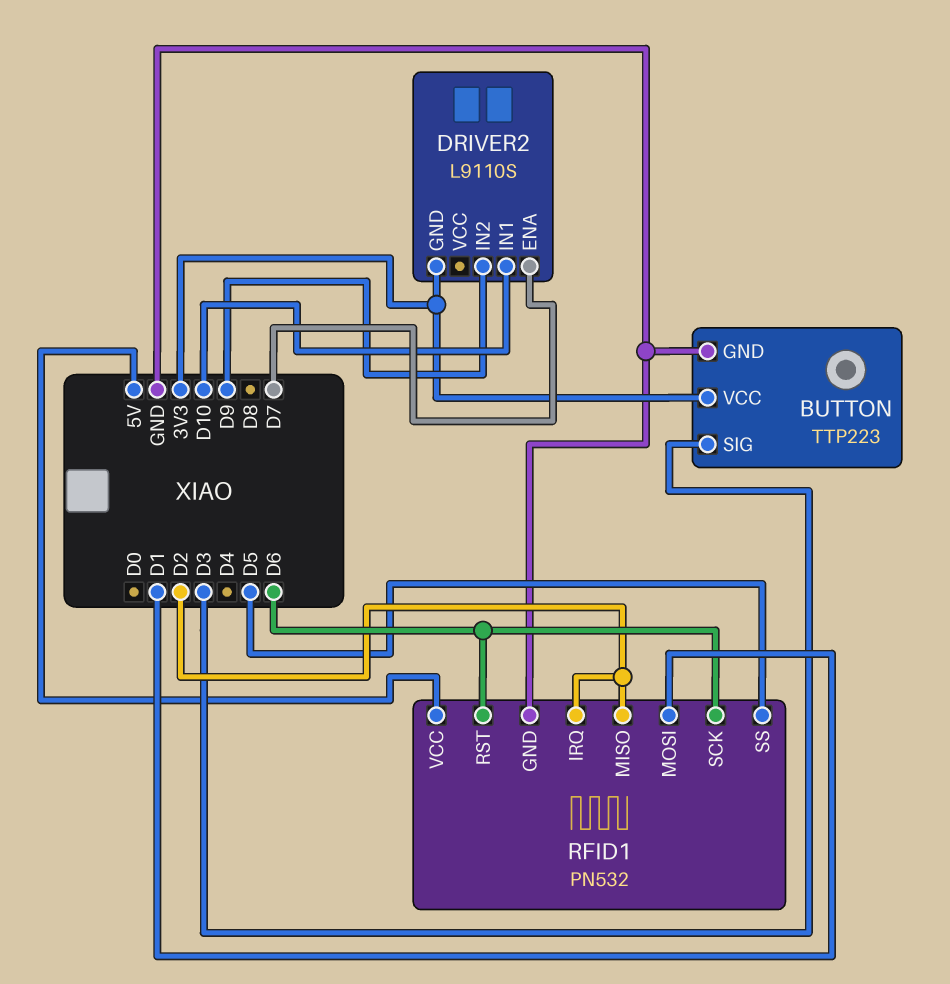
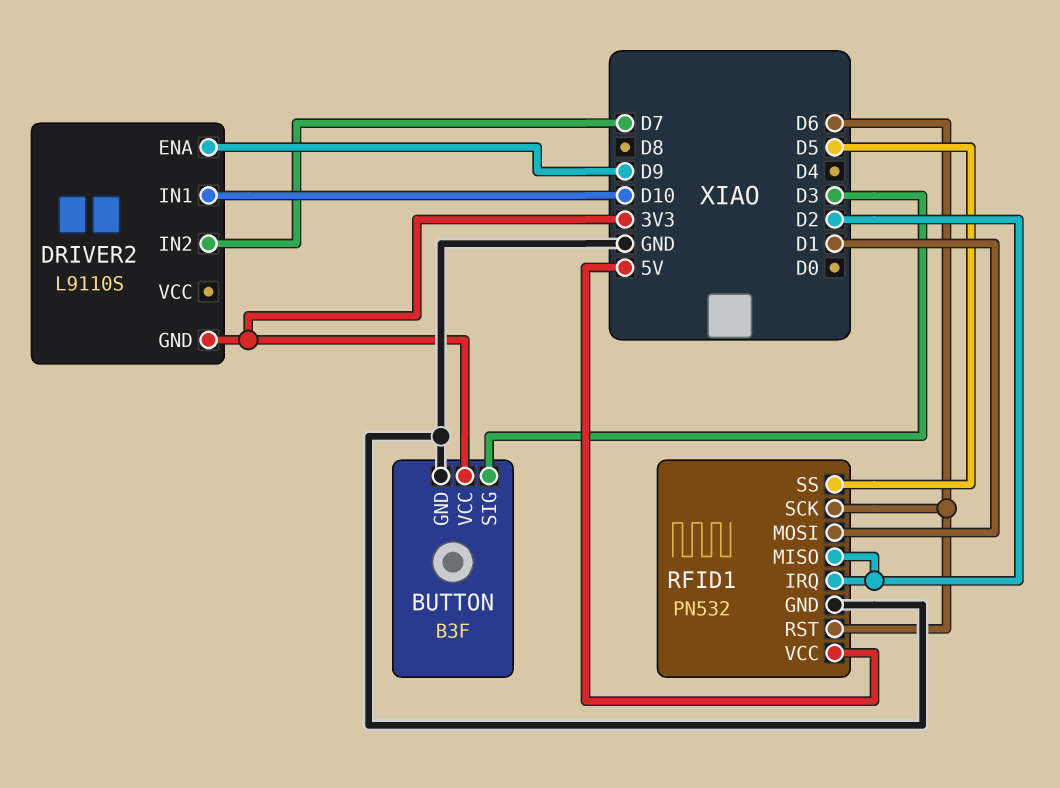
BUTTON: TTP223 -> B3F
DRIVER2 pin ENA: D7 -> D9
DRIVER2 pin IN2: D9 -> D7

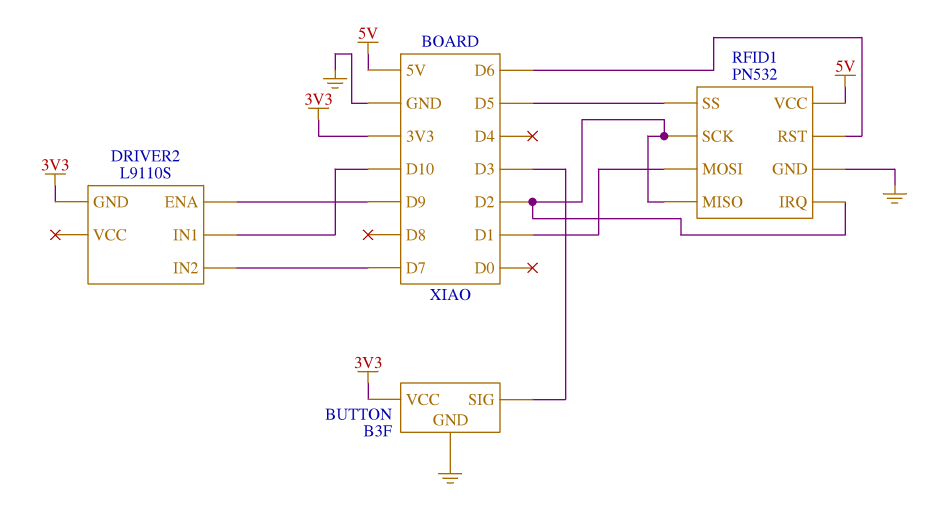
RFID1 pin SCK: D6 -> D2

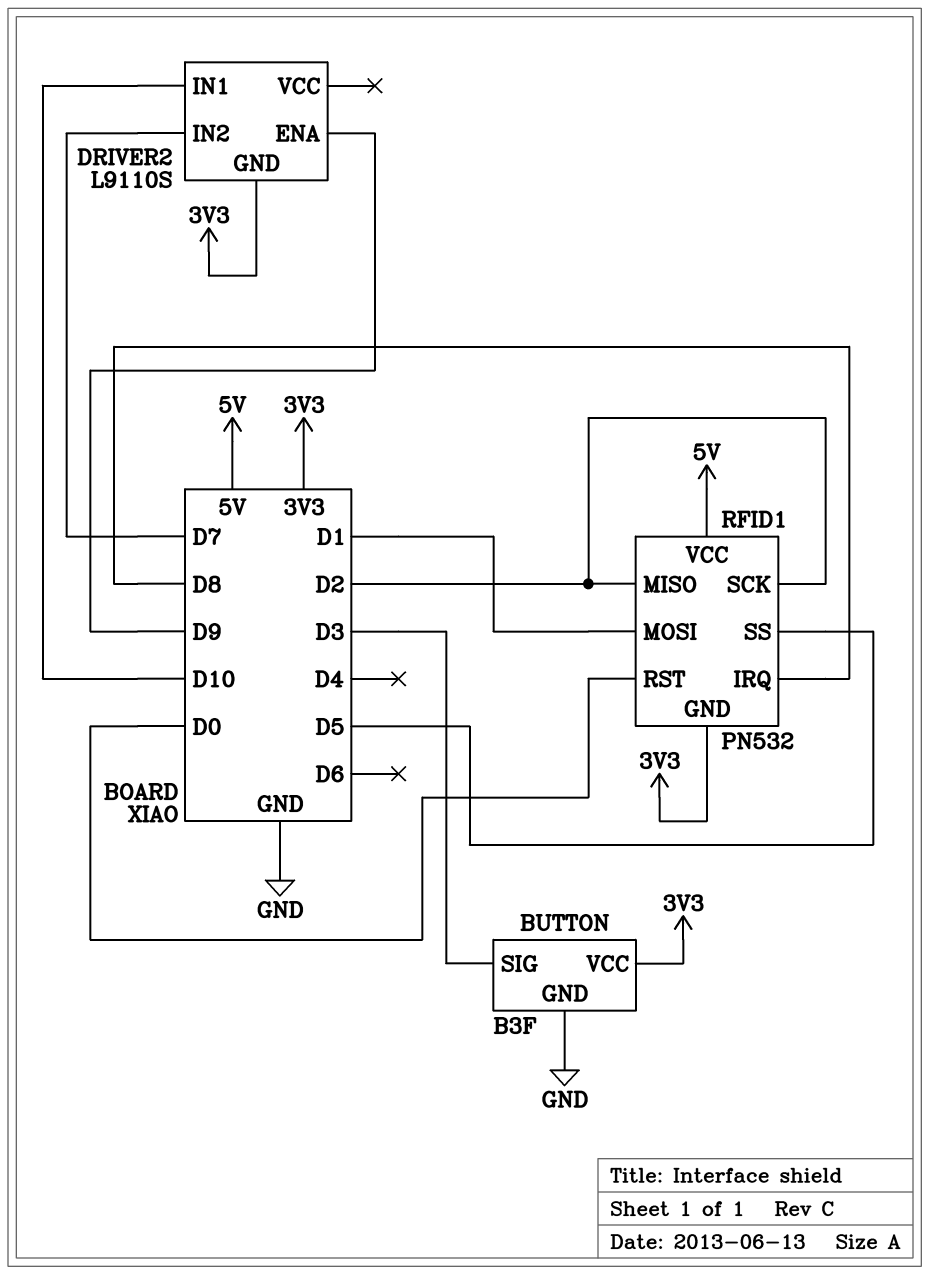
RFID1 pin GND: GND -> 3V3
RFID1 pin IRQ: D2 -> D8
RFID1 pin RST: D6 -> D0

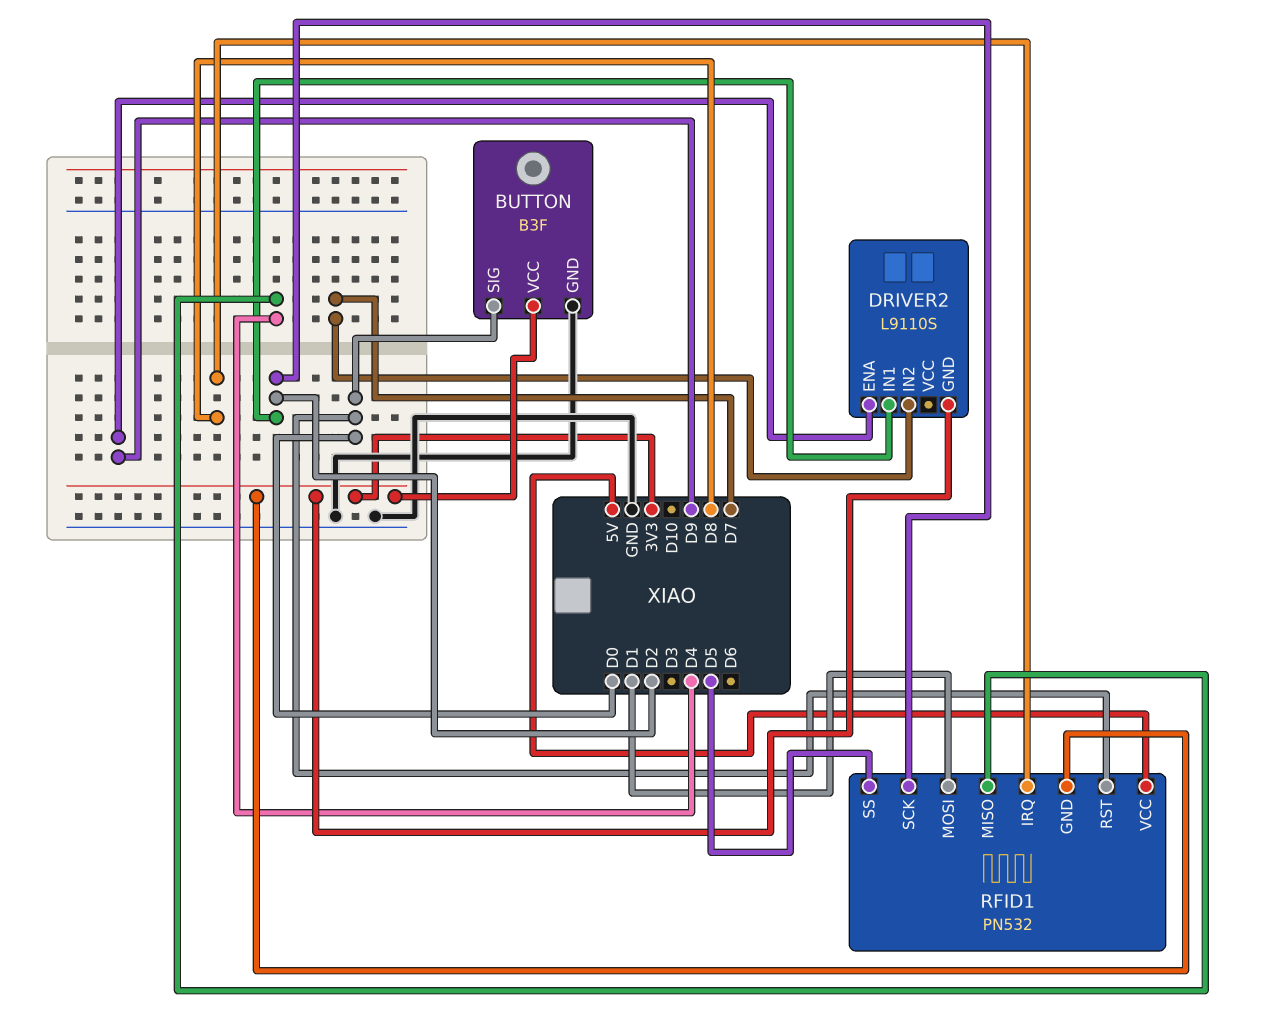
BUTTON pin SIG: D3 -> D0
DRIVER2 pin IN1: D10 -> D2
RFID1 pin MISO: D2 -> D4

